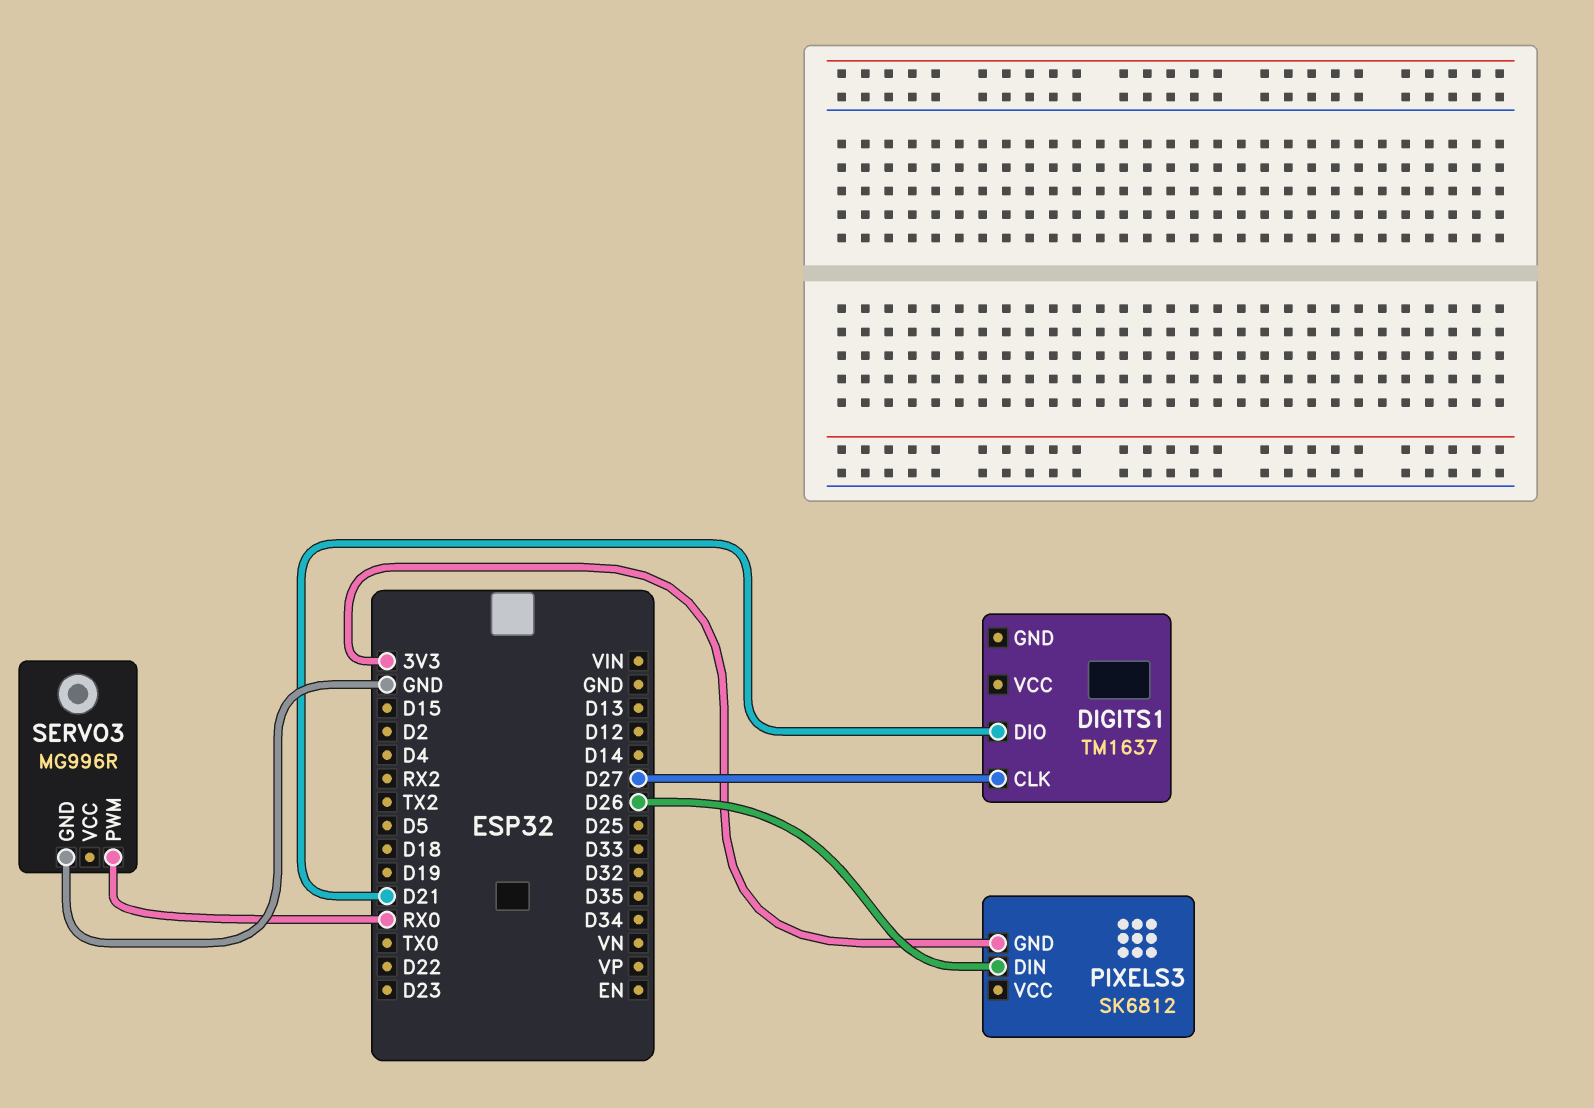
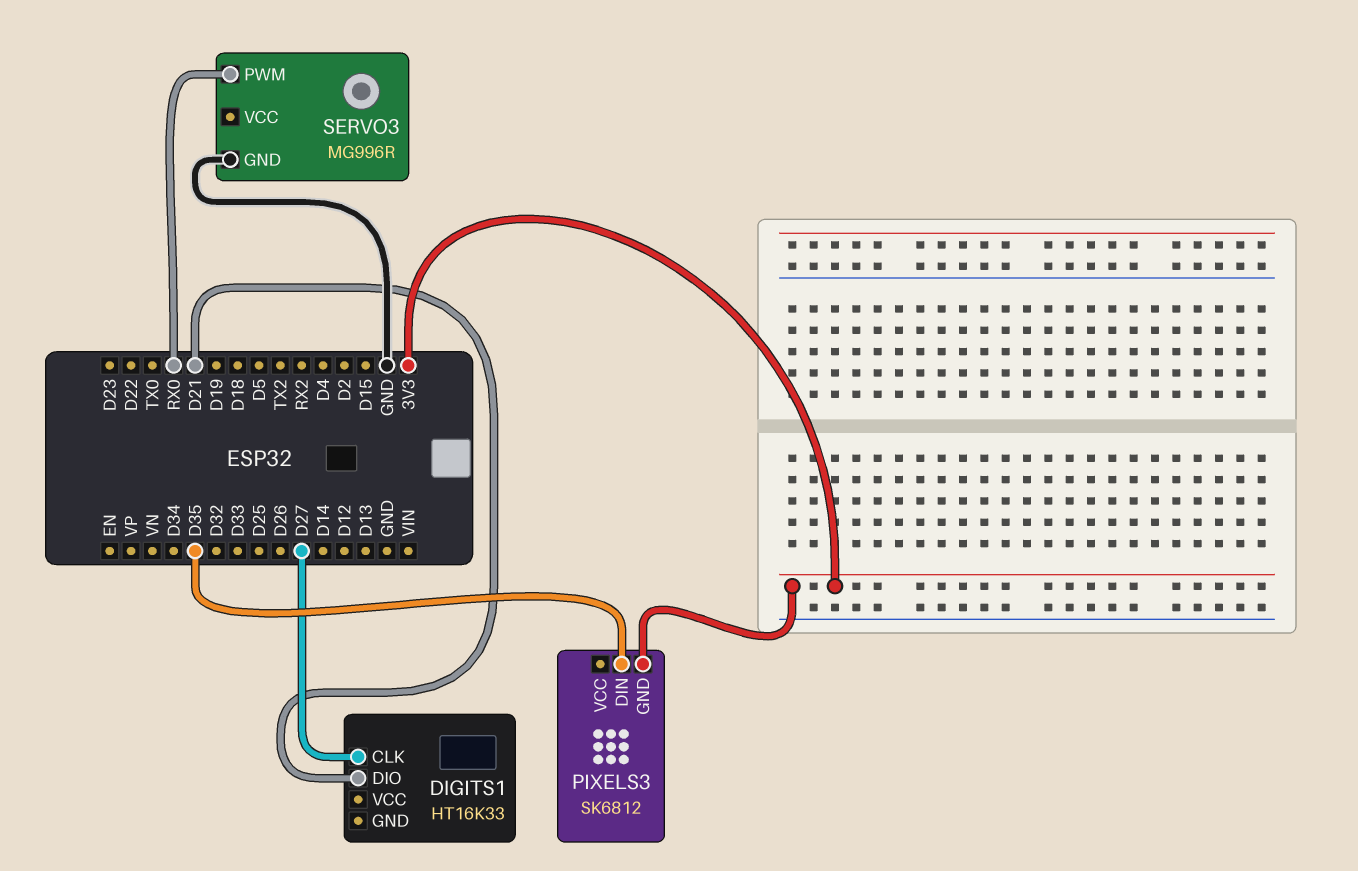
DIGITS1: TM1637 -> HT16K33
PIXELS3 pin DIN: D26 -> D35

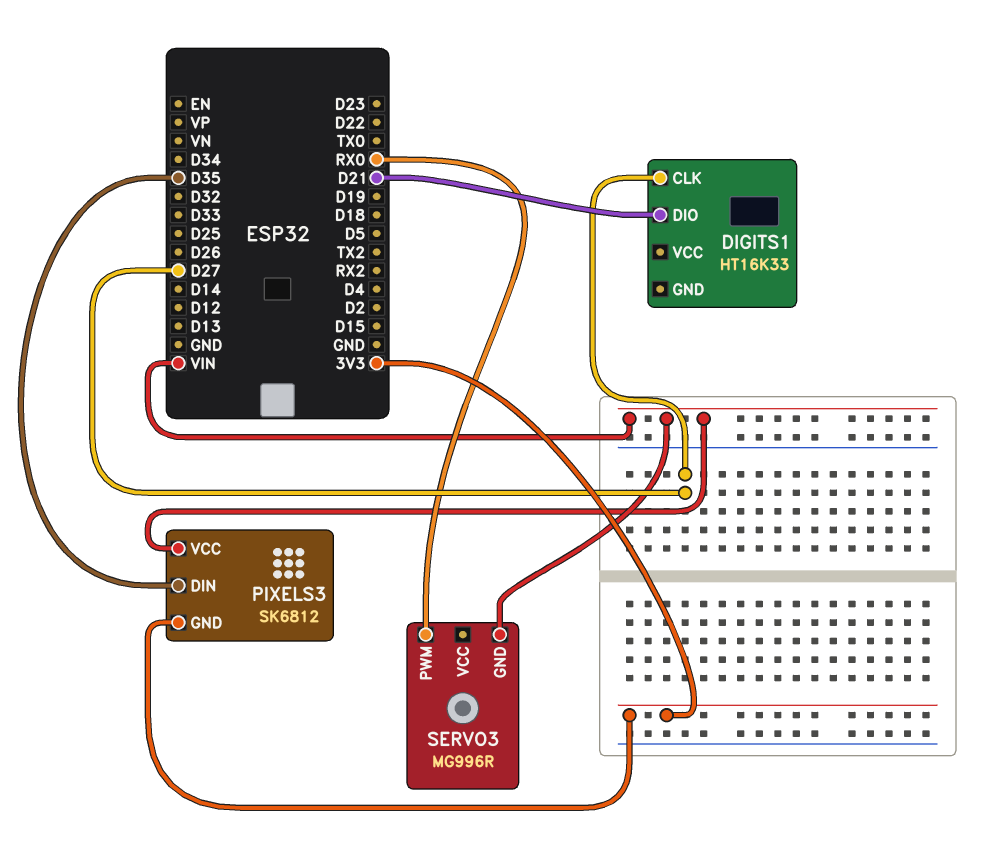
PIXELS3 pin VCC: none -> VIN
SERVO3 pin GND: GND -> VIN

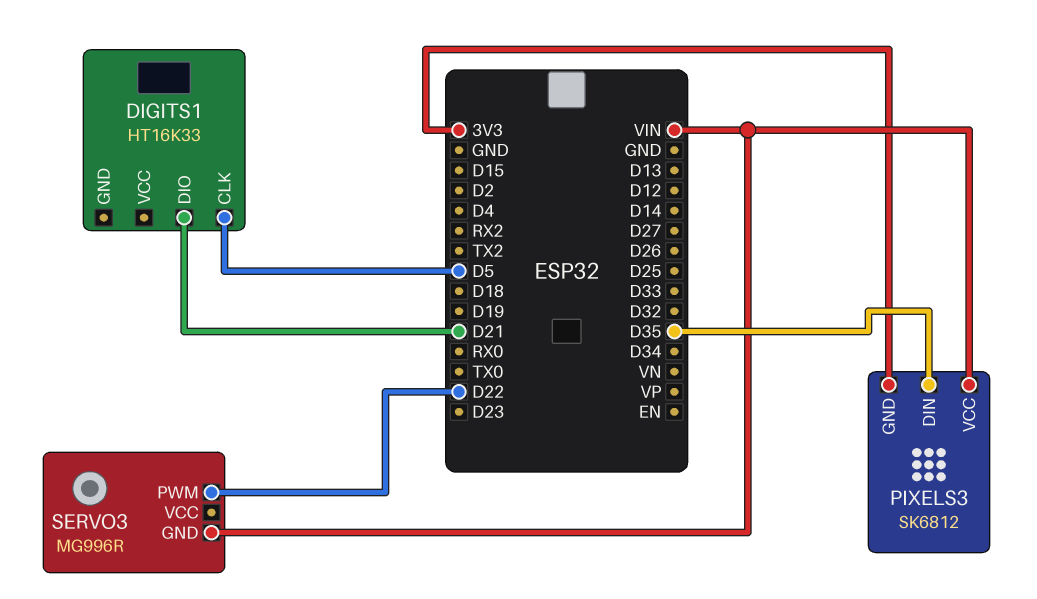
DIGITS1 pin CLK: D27 -> D5
SERVO3 pin PWM: RX0 -> D22

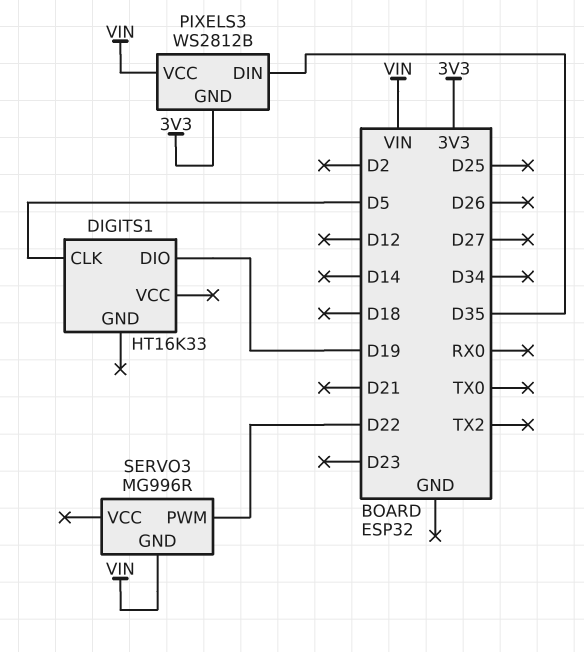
DIGITS1 pin DIO: D21 -> D19
PIXELS3: SK6812 -> WS2812B

